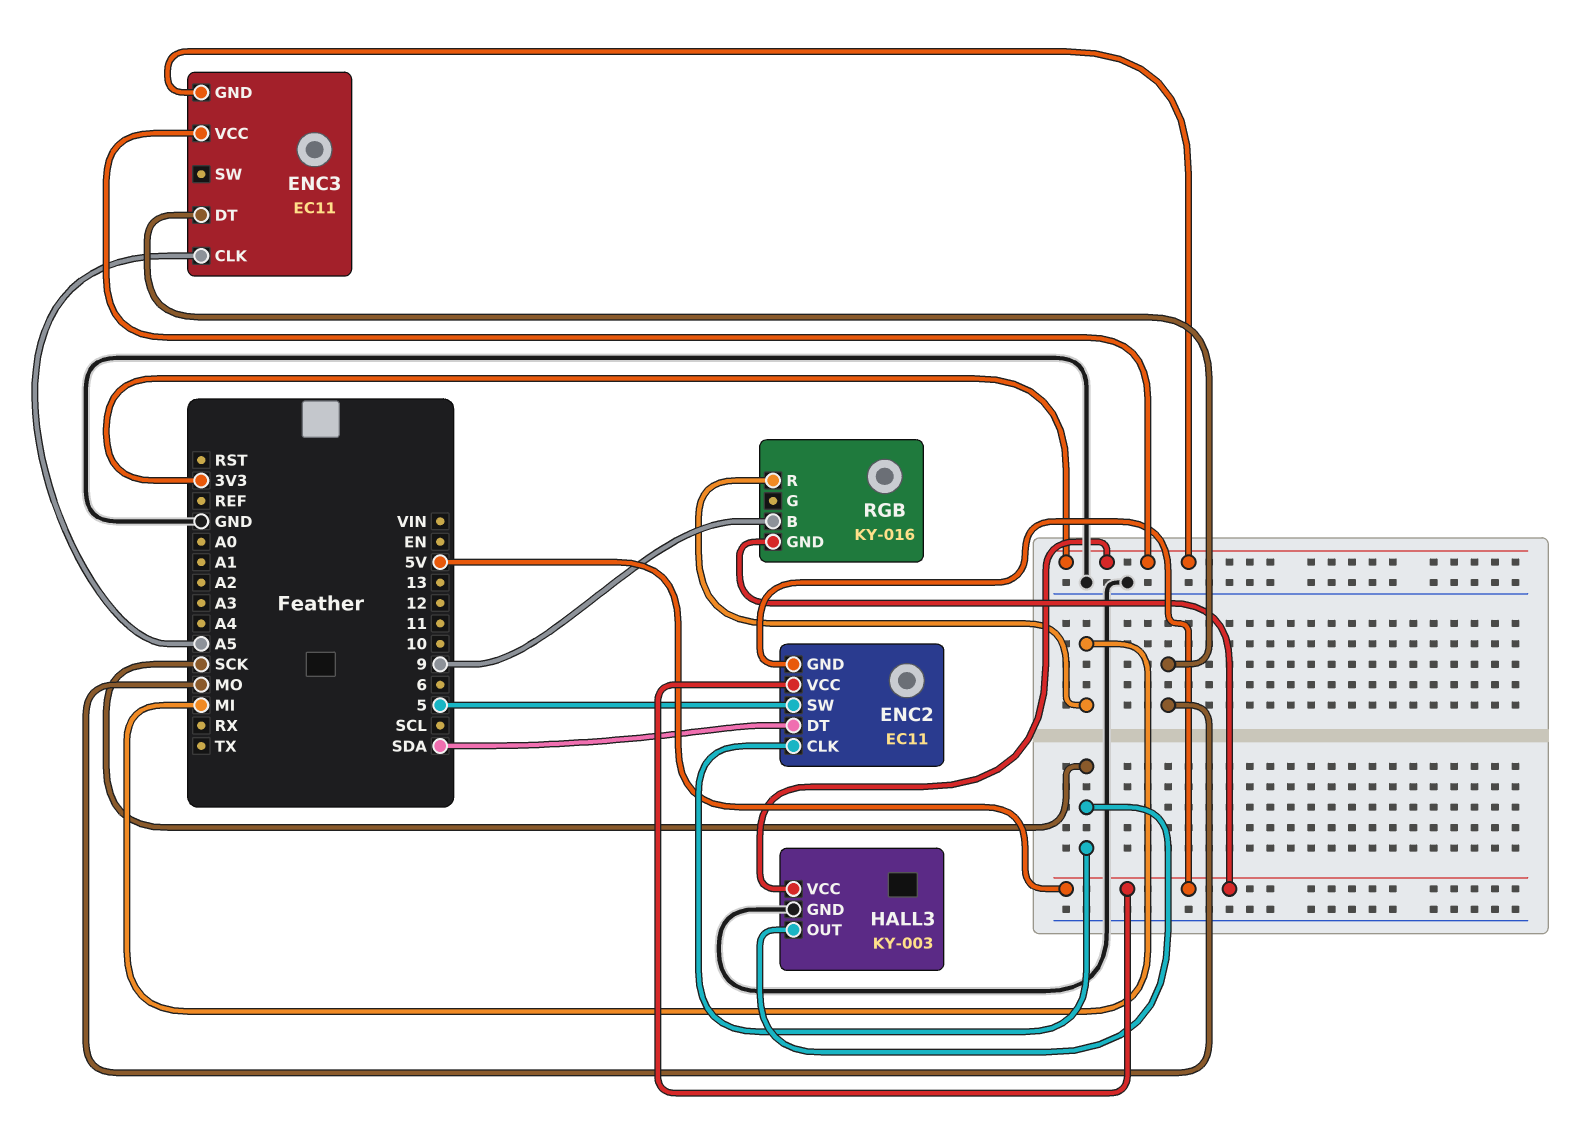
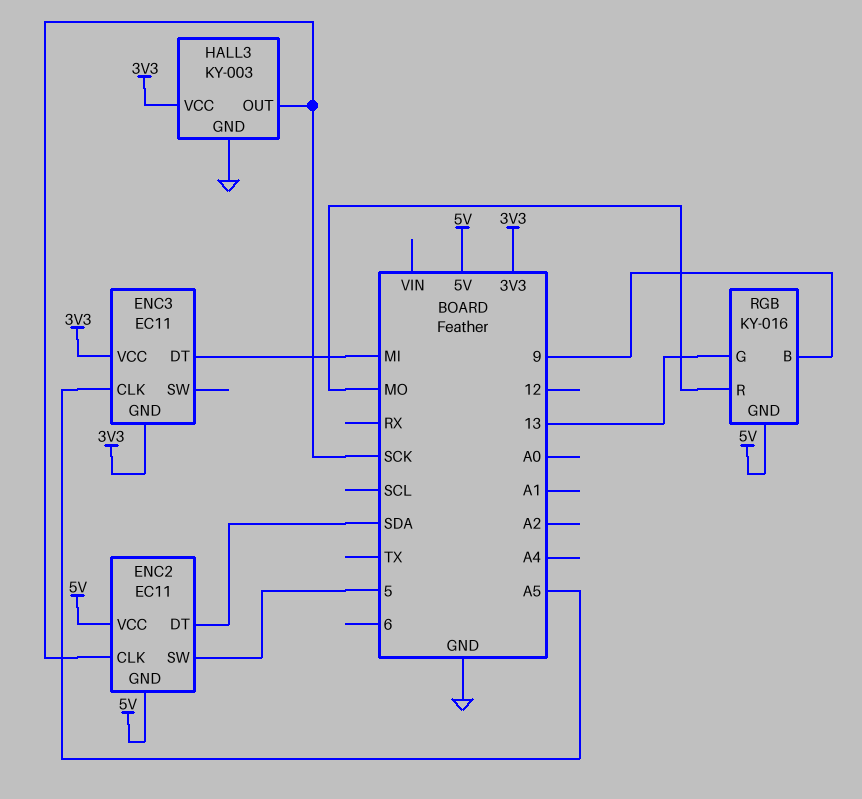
ENC3 pin DT: MO -> MI
RGB pin G: none -> 13
RGB pin R: MI -> MO

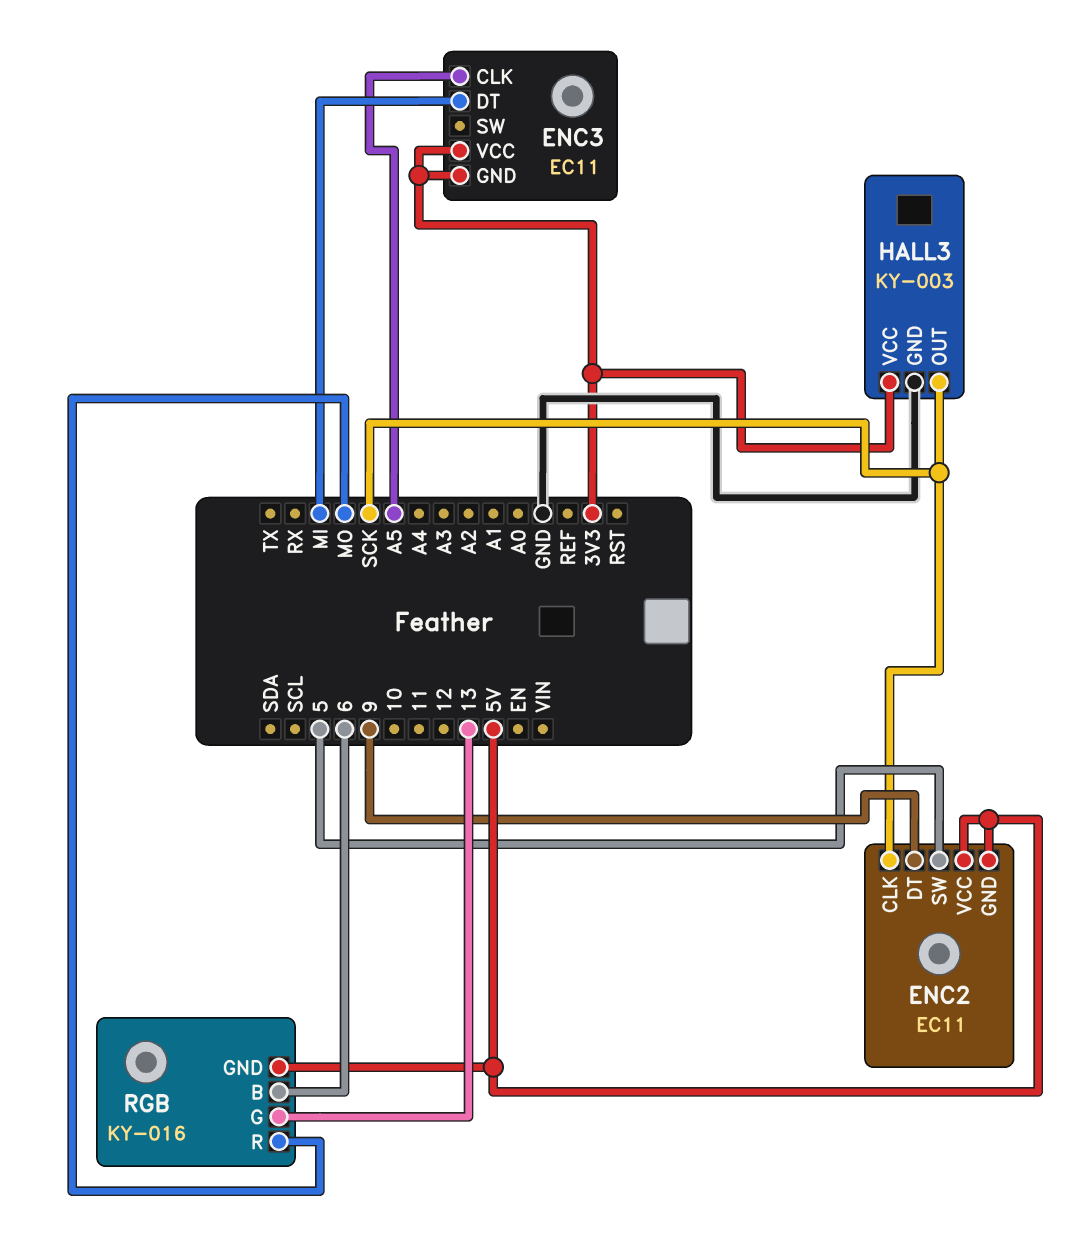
ENC2 pin DT: SDA -> 9
RGB pin B: 9 -> 6

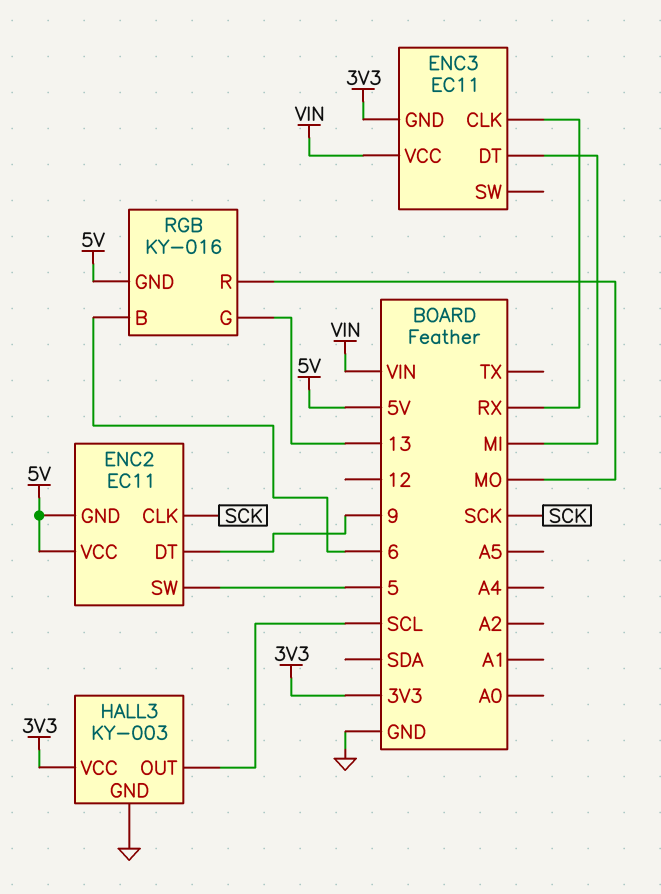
ENC3 pin CLK: A5 -> RX
ENC3 pin VCC: 3V3 -> VIN
HALL3 pin OUT: SCK -> SCL

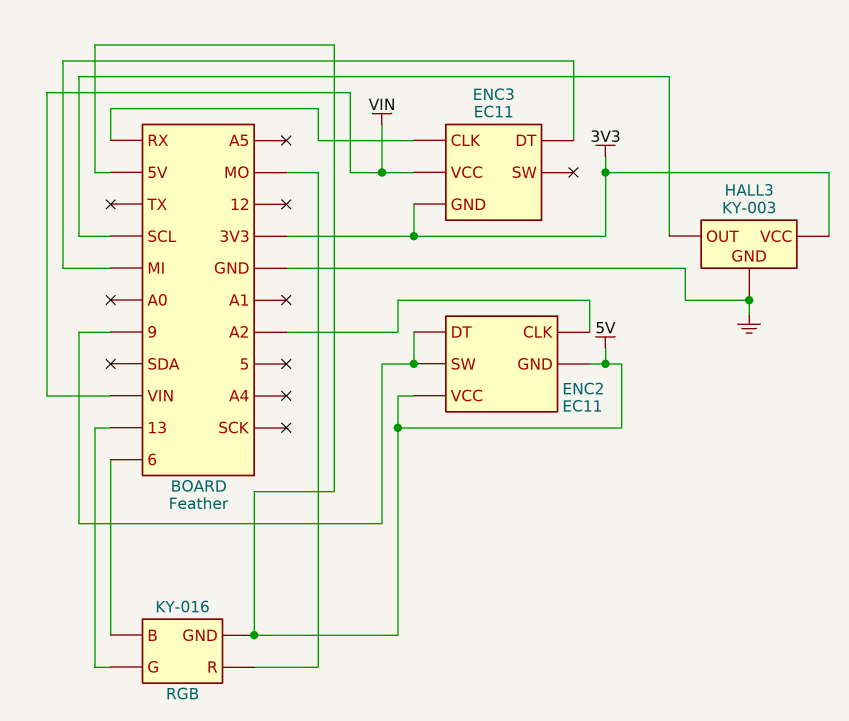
ENC2 pin CLK: SCK -> A2
ENC2 pin SW: 5 -> 9

